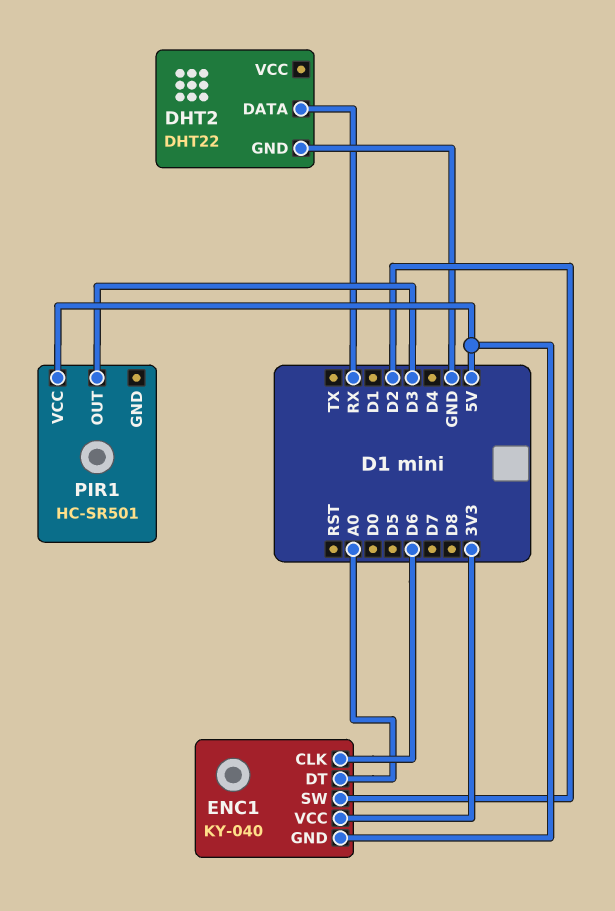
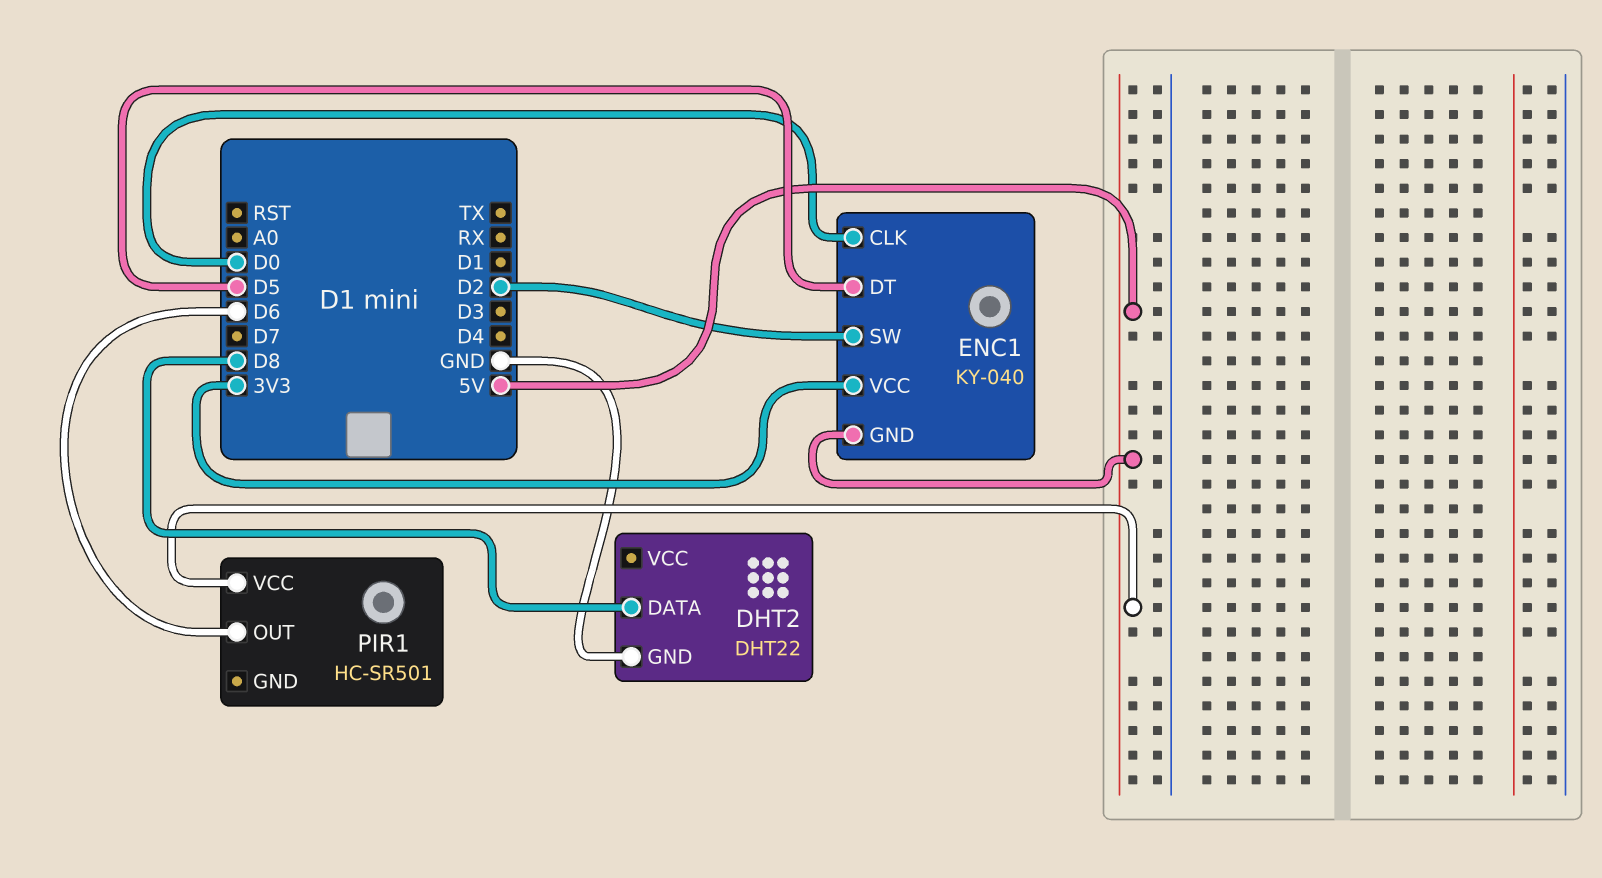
DHT2 pin DATA: RX -> D8
ENC1 pin CLK: D6 -> D0
ENC1 pin DT: A0 -> D5
PIR1 pin OUT: D3 -> D6

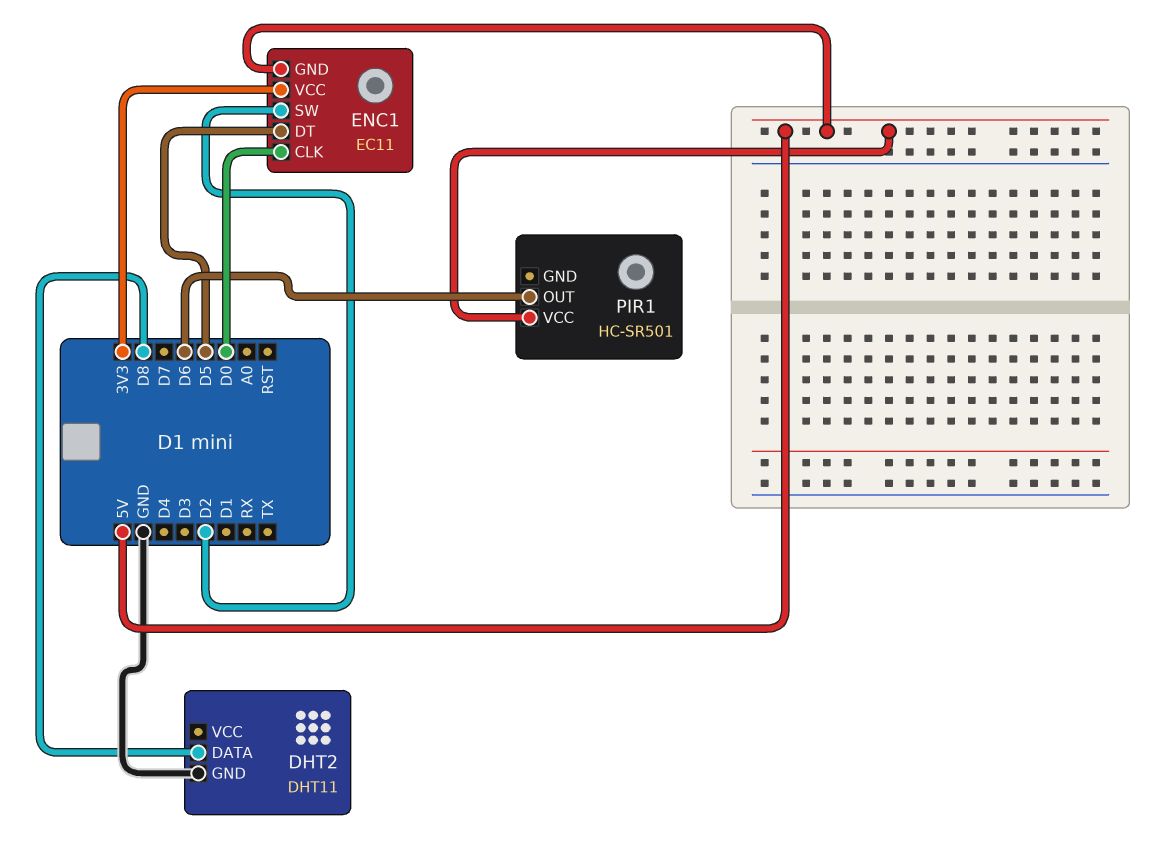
DHT2: DHT22 -> DHT11
ENC1: KY-040 -> EC11

